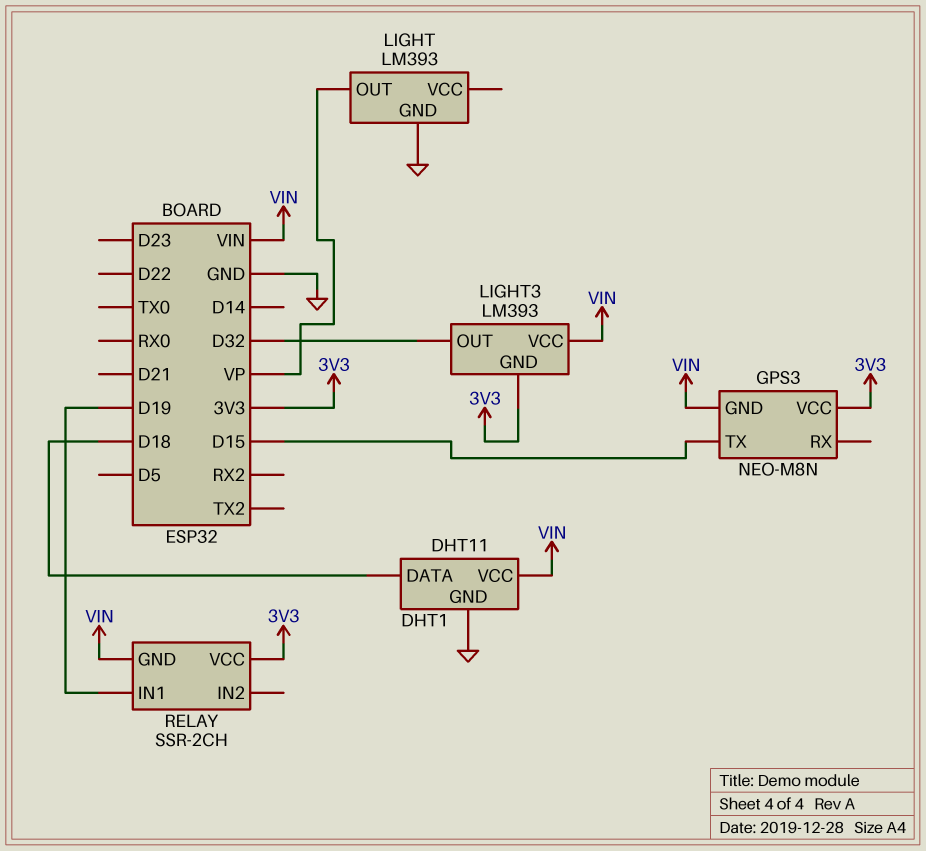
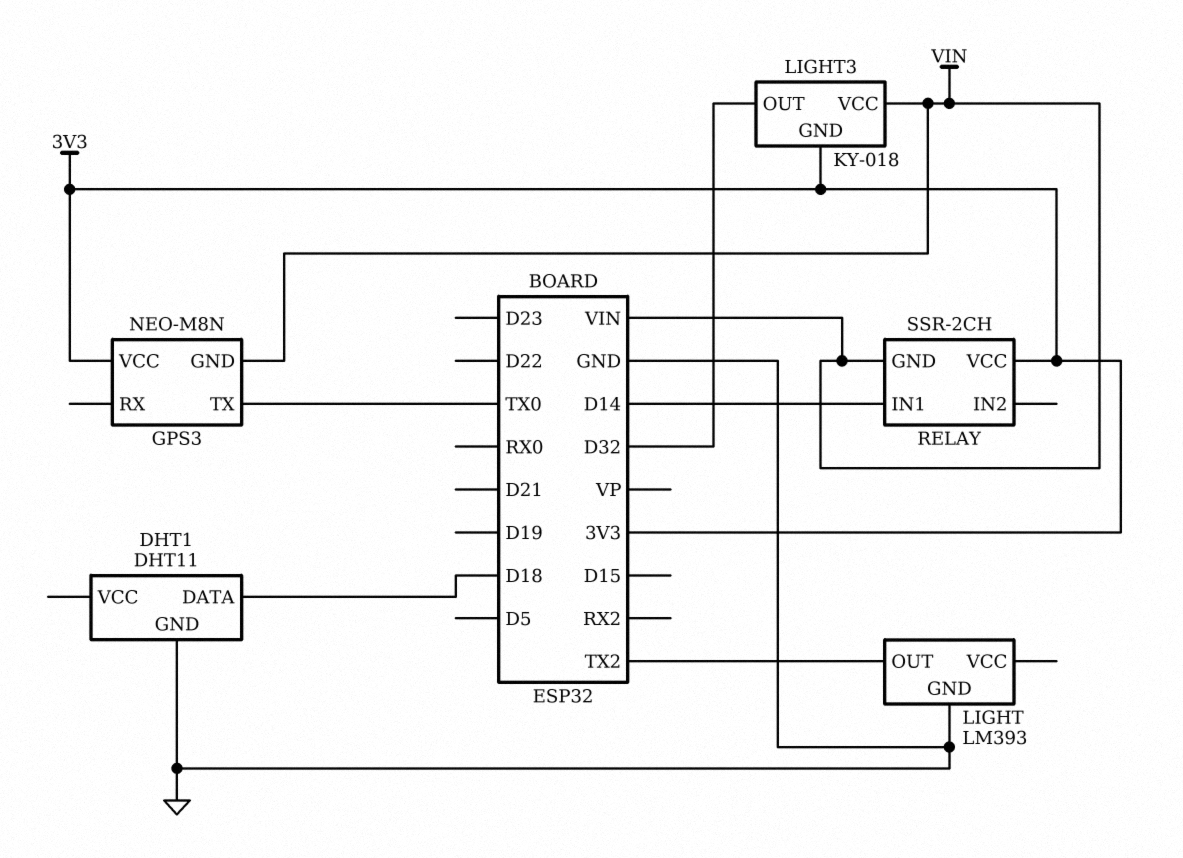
DHT1 pin VCC: VIN -> none
GPS3 pin TX: D15 -> TX0
LIGHT pin OUT: VP -> TX2
LIGHT3: LM393 -> KY-018
RELAY pin IN1: D19 -> D14

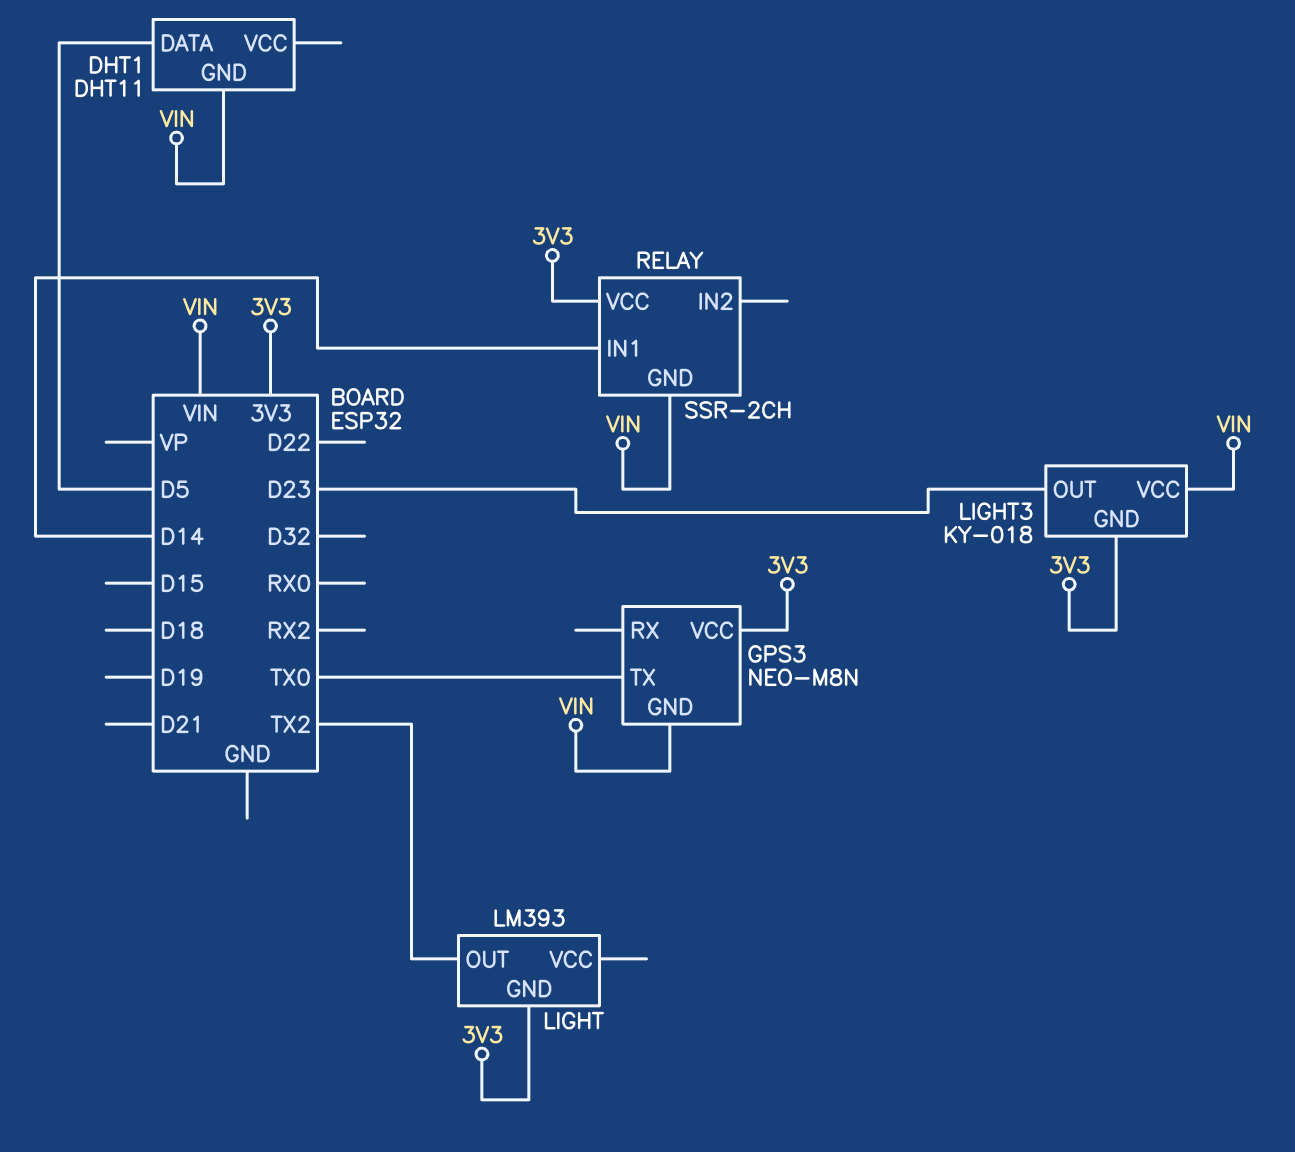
DHT1 pin DATA: D18 -> D5
DHT1 pin GND: GND -> VIN
LIGHT pin GND: GND -> 3V3
LIGHT3 pin OUT: D32 -> D23

